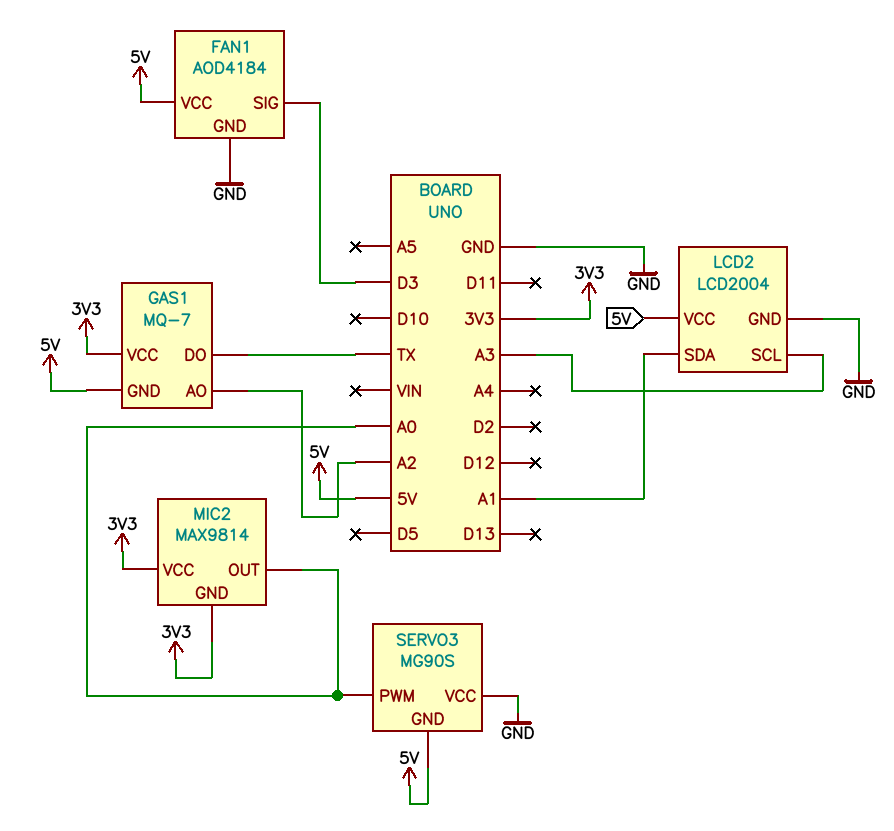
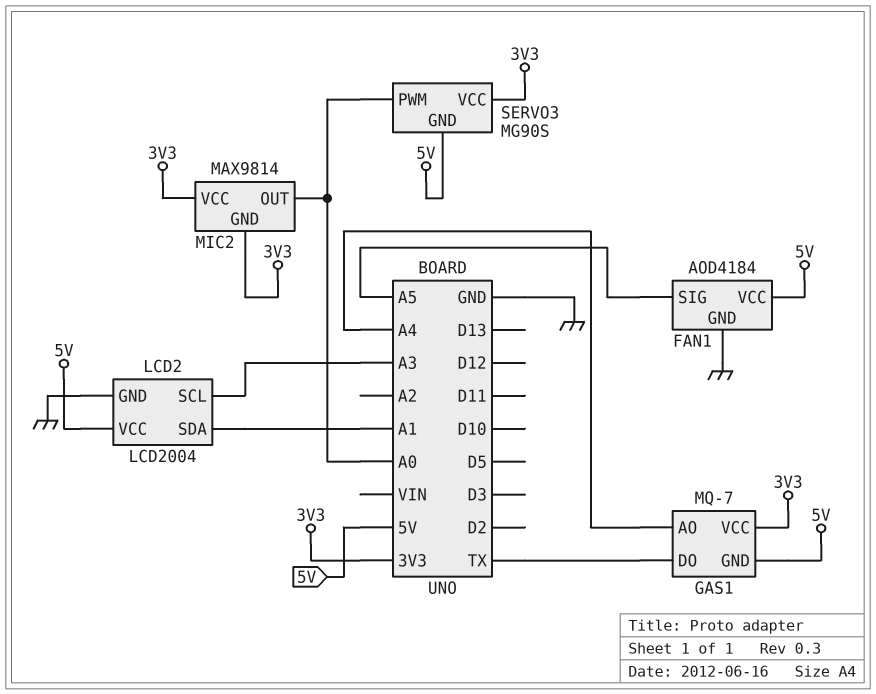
FAN1 pin SIG: D3 -> A5
GAS1 pin AO: A2 -> A4
SERVO3 pin VCC: GND -> 3V3

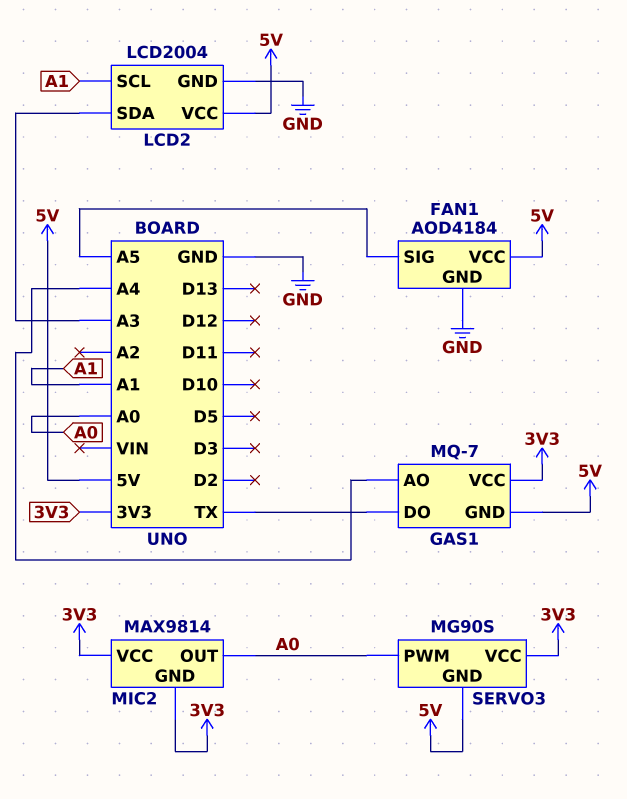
LCD2 pin SCL: A3 -> A1
LCD2 pin SDA: A1 -> A3

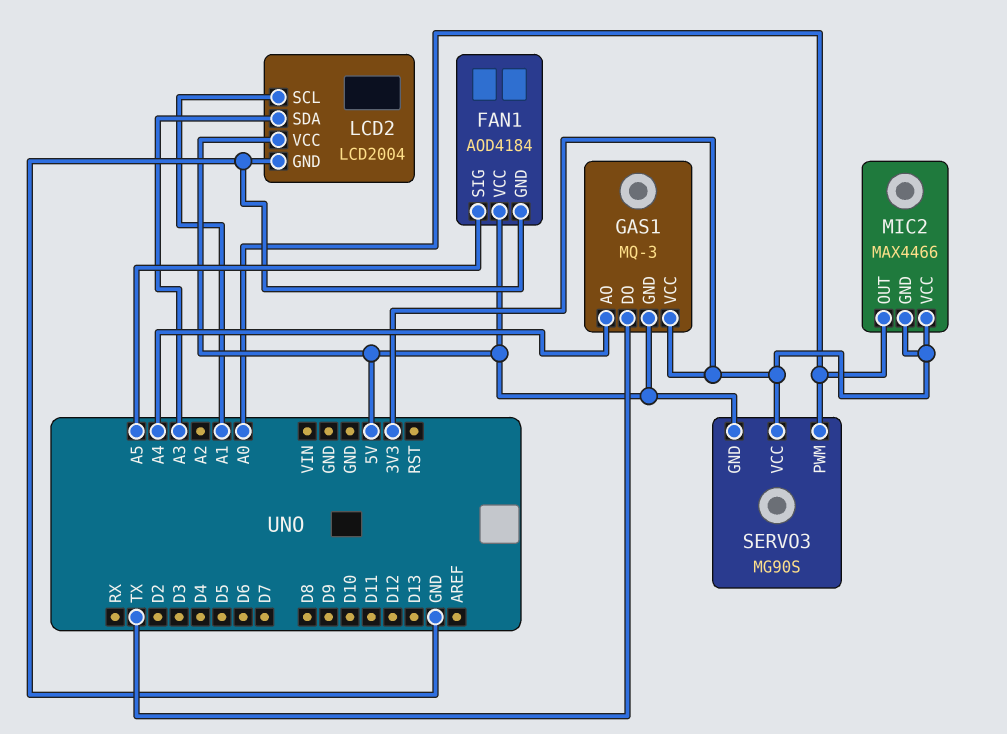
GAS1: MQ-7 -> MQ-3
MIC2: MAX9814 -> MAX4466

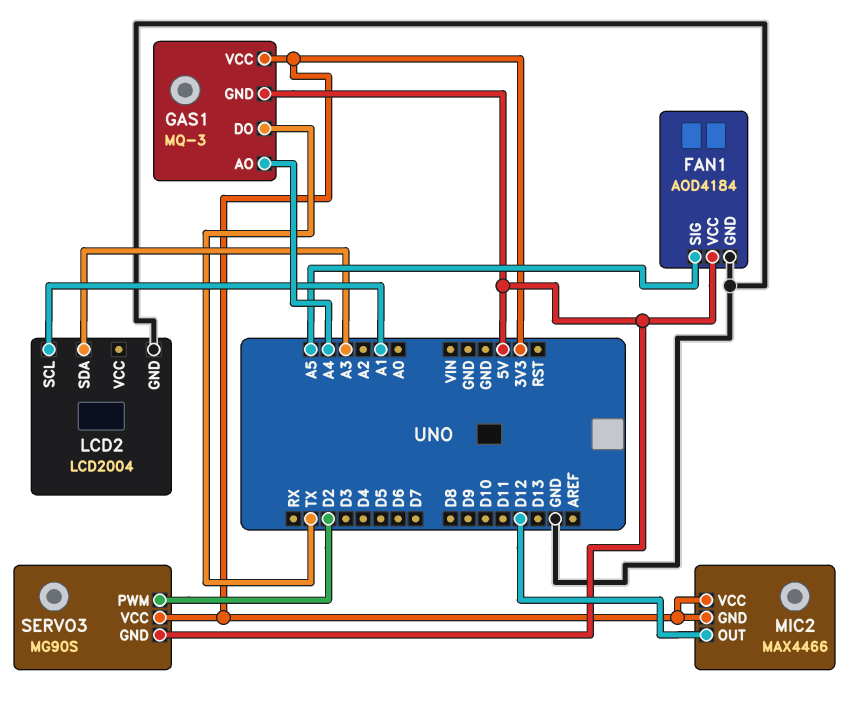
LCD2 pin VCC: 5V -> none
MIC2 pin OUT: A0 -> D12
SERVO3 pin PWM: A0 -> D2

